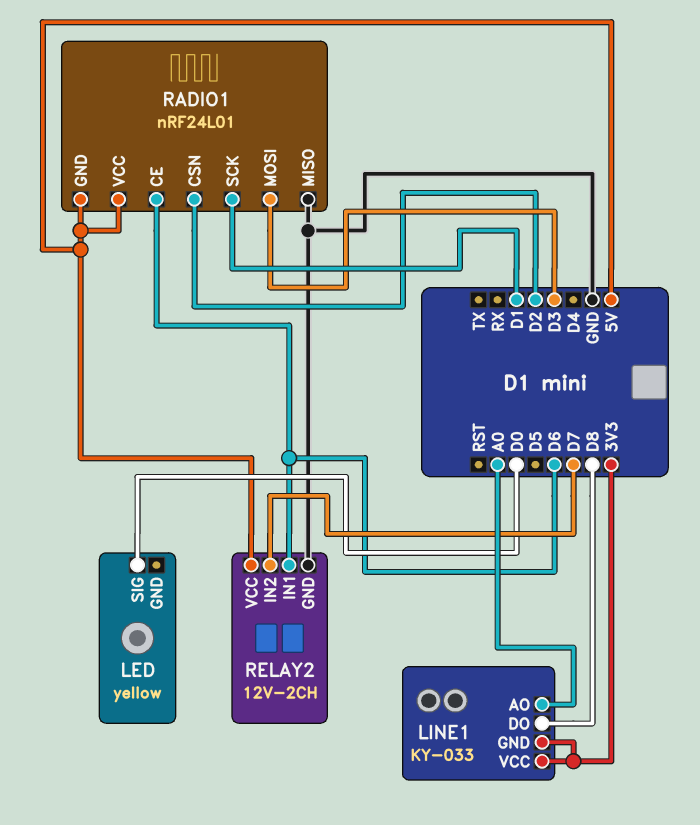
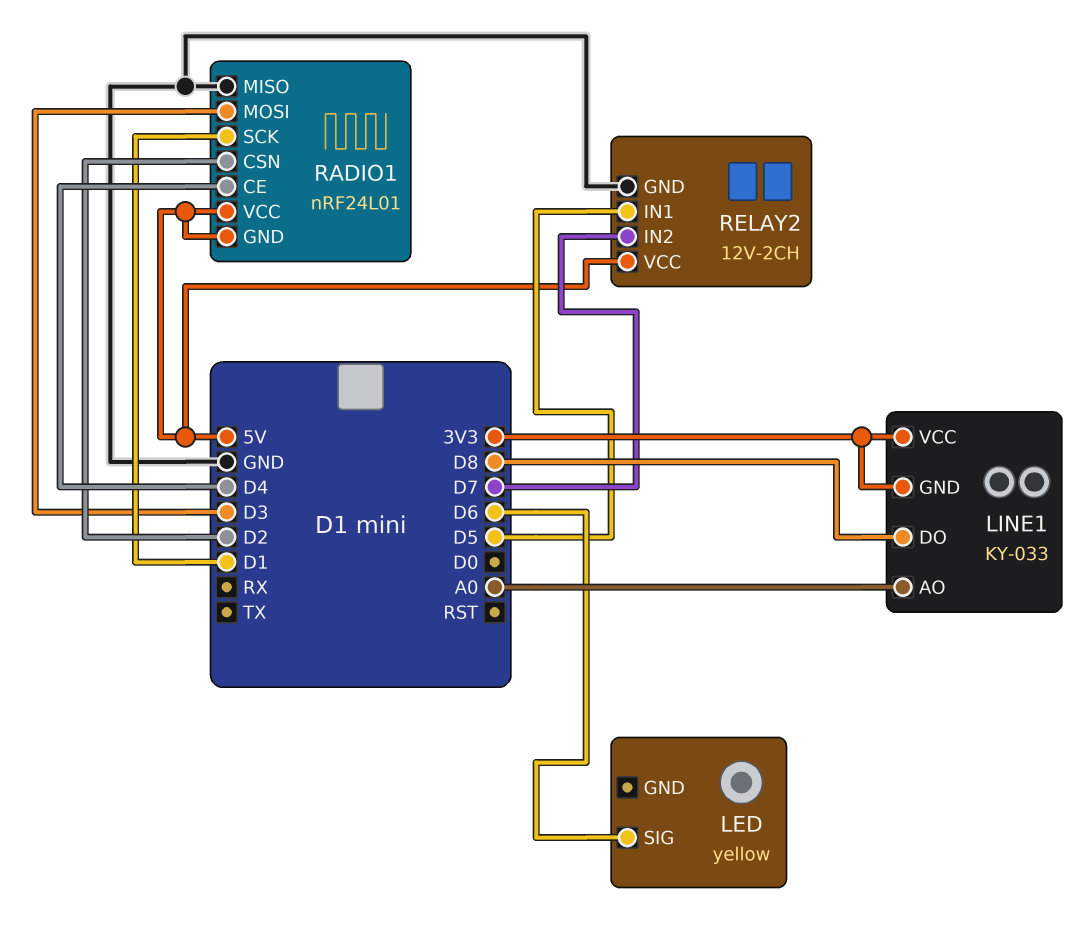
LED pin SIG: D0 -> D6
RADIO1 pin CE: D6 -> D4
RELAY2 pin IN1: D6 -> D5

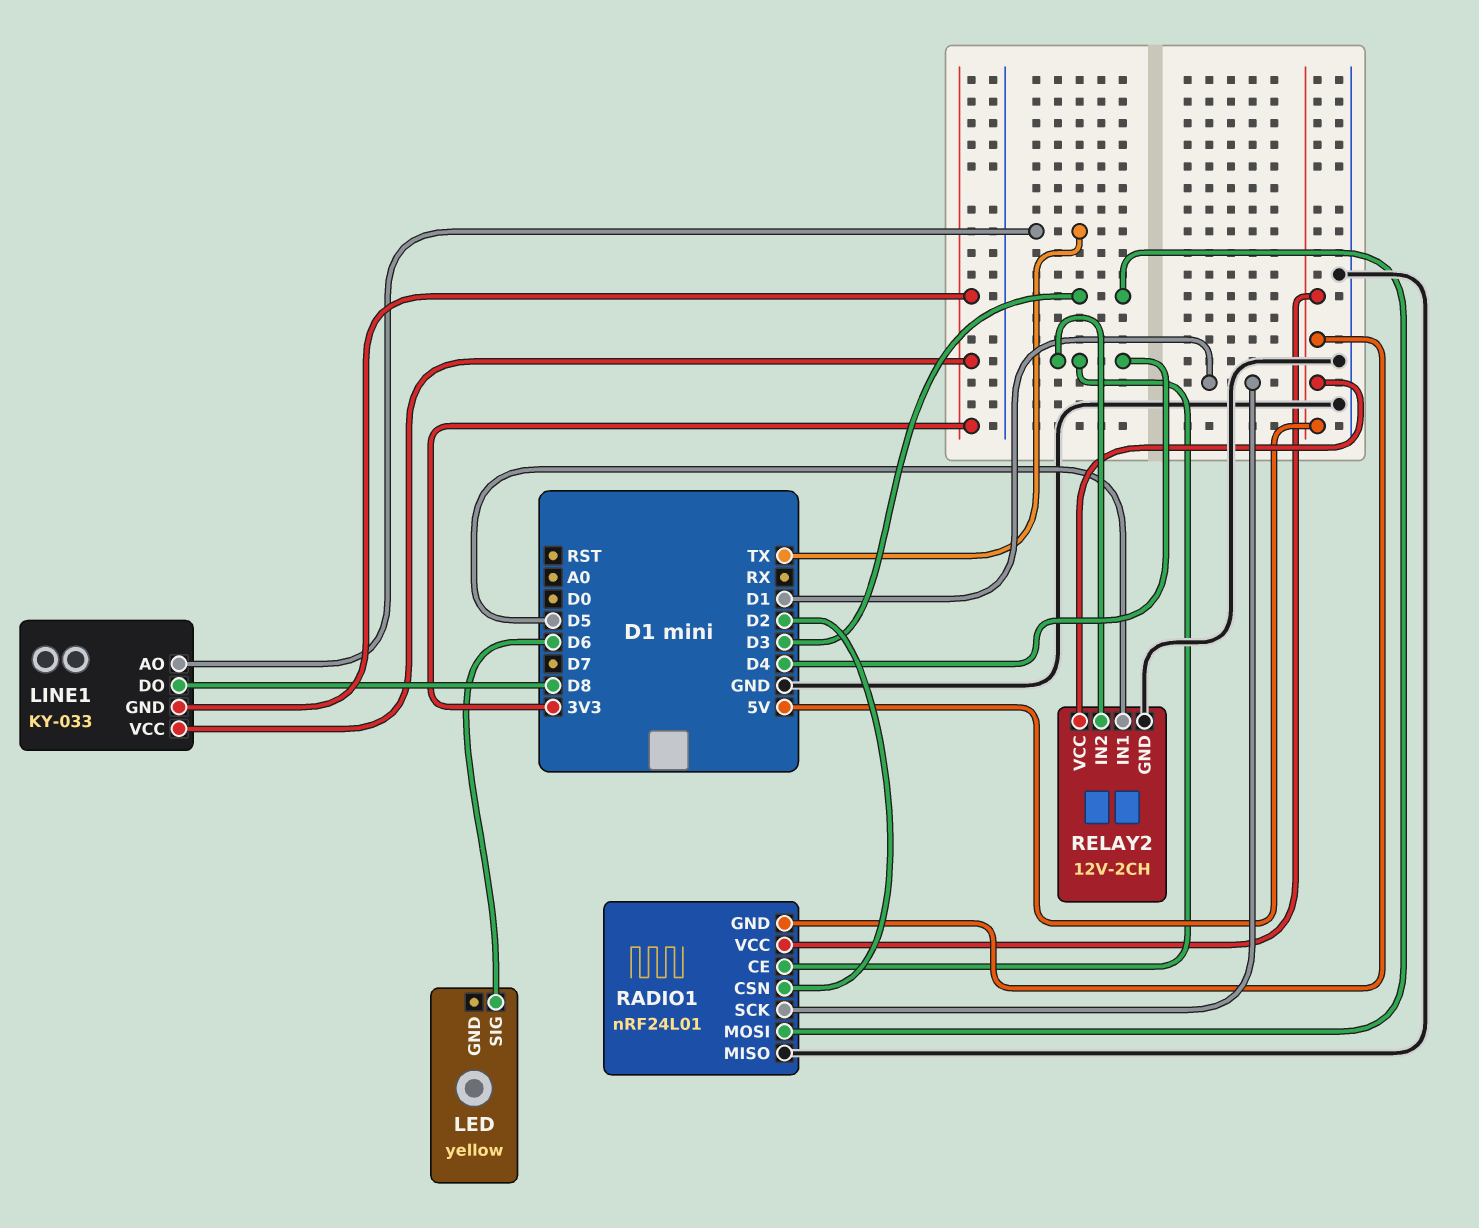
LINE1 pin AO: A0 -> TX
RELAY2 pin IN2: D7 -> D4

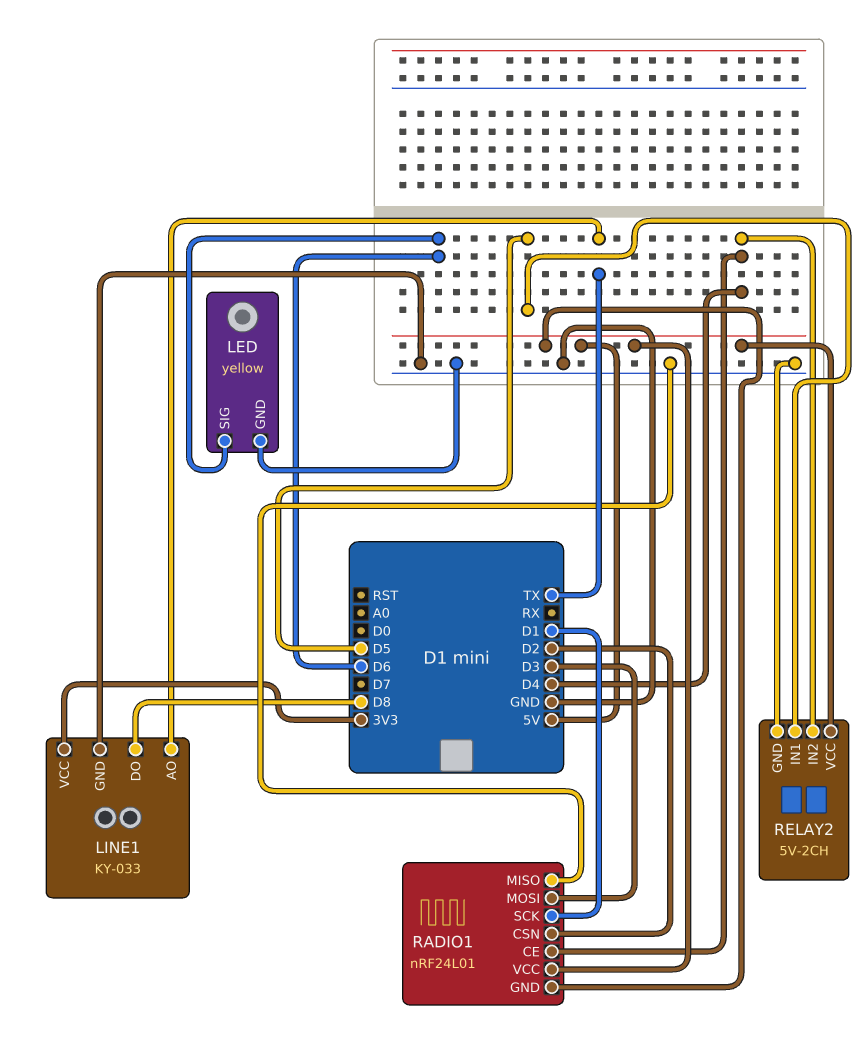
LED pin GND: none -> GND
LINE1 pin GND: 3V3 -> GND
RELAY2: 12V-2CH -> 5V-2CH

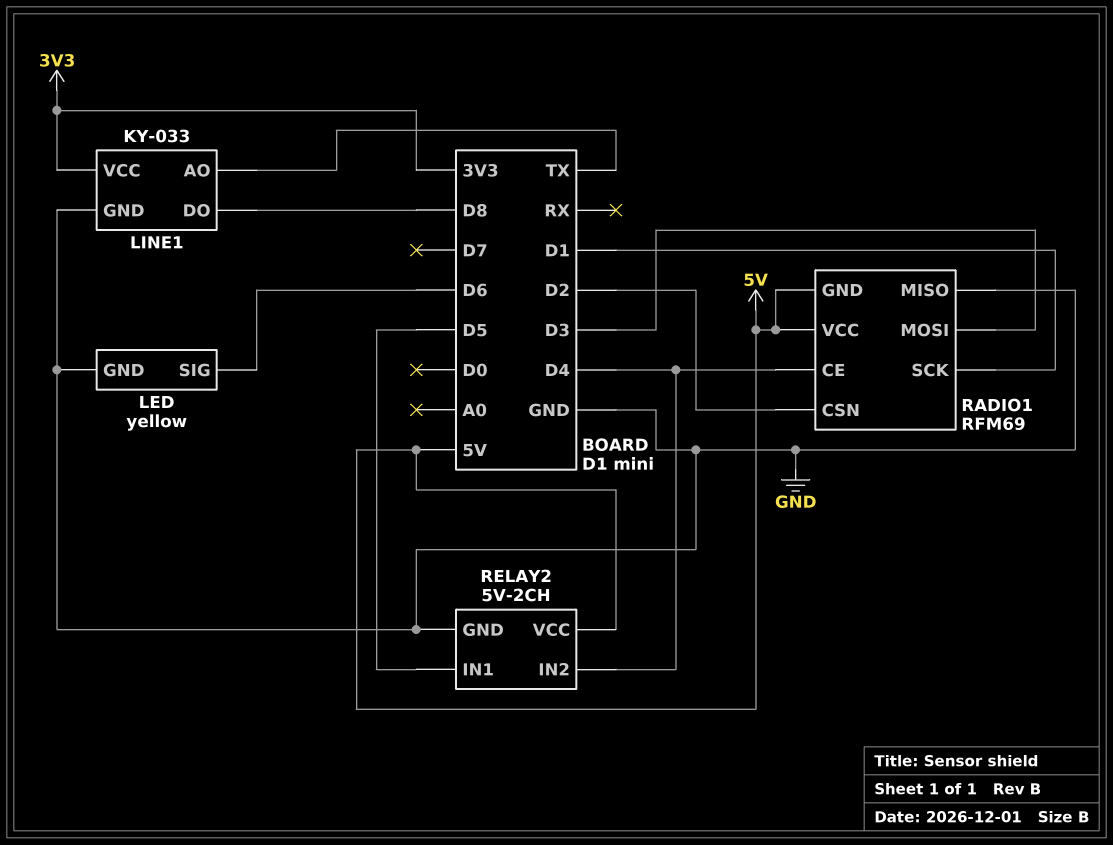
RADIO1: nRF24L01 -> RFM69

